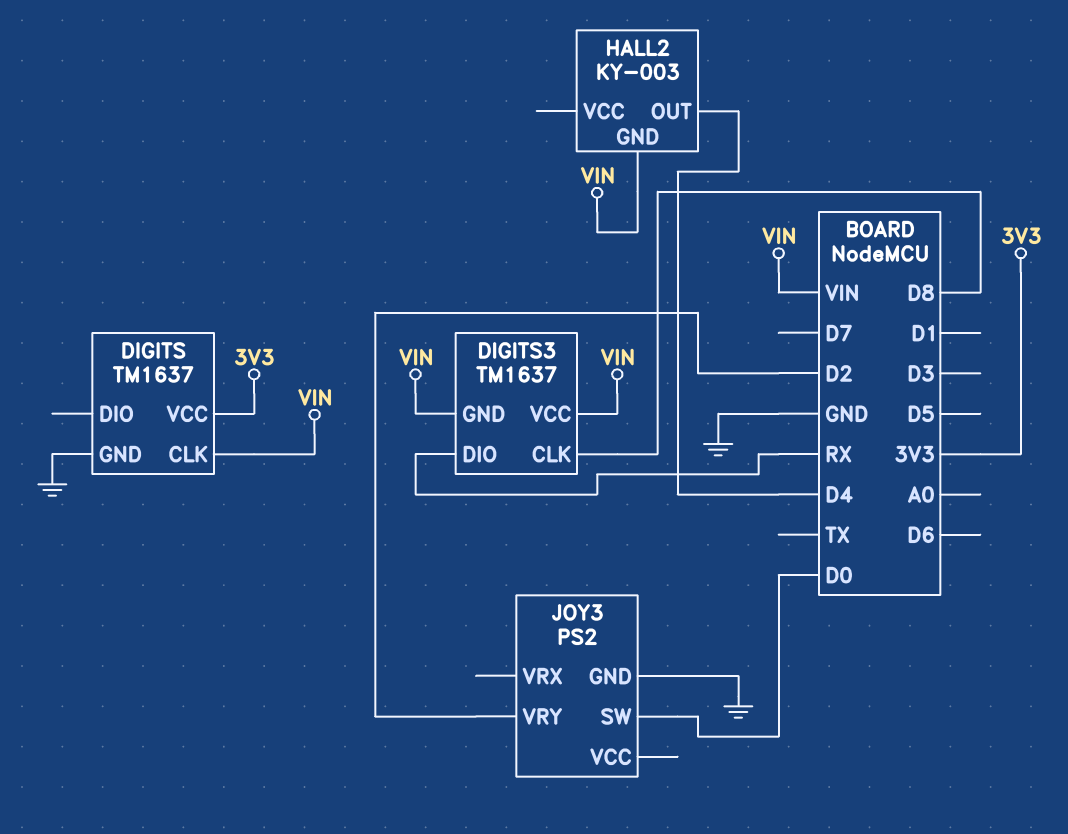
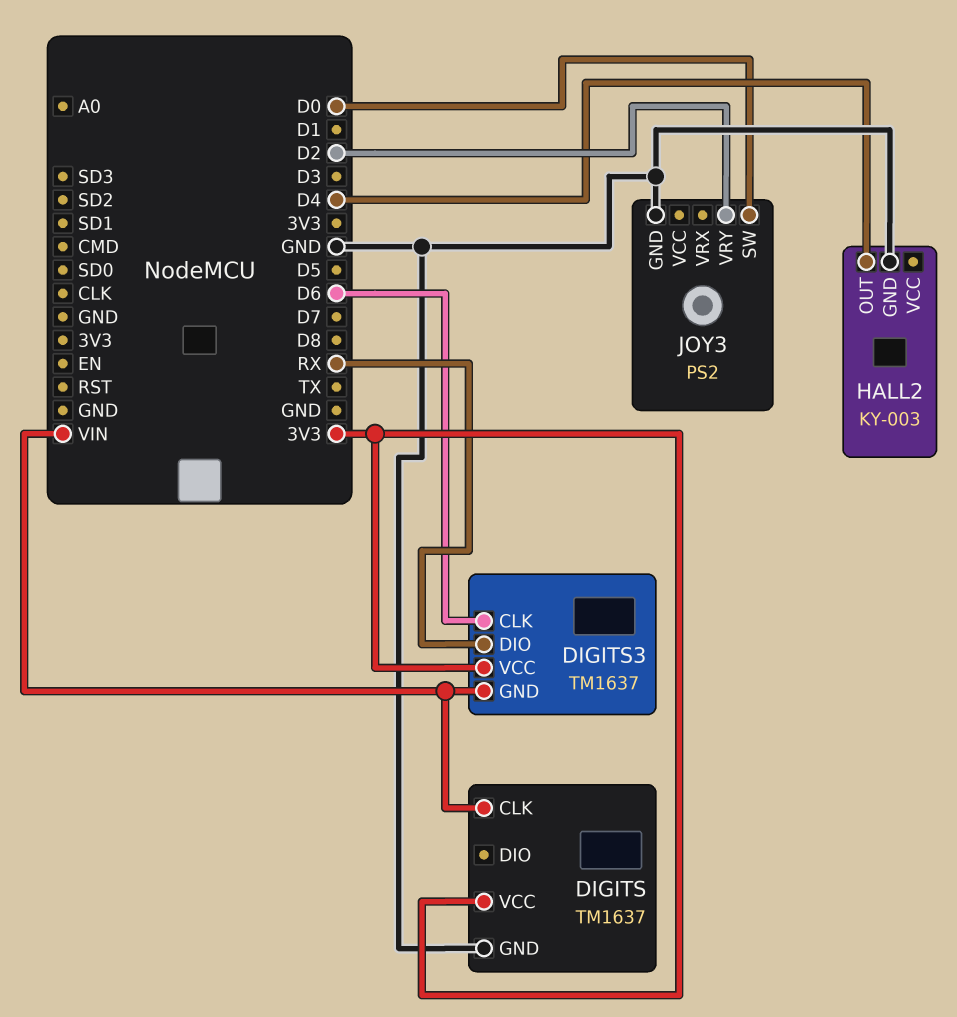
DIGITS3 pin CLK: D8 -> D6
DIGITS3 pin VCC: VIN -> 3V3
HALL2 pin GND: VIN -> GND

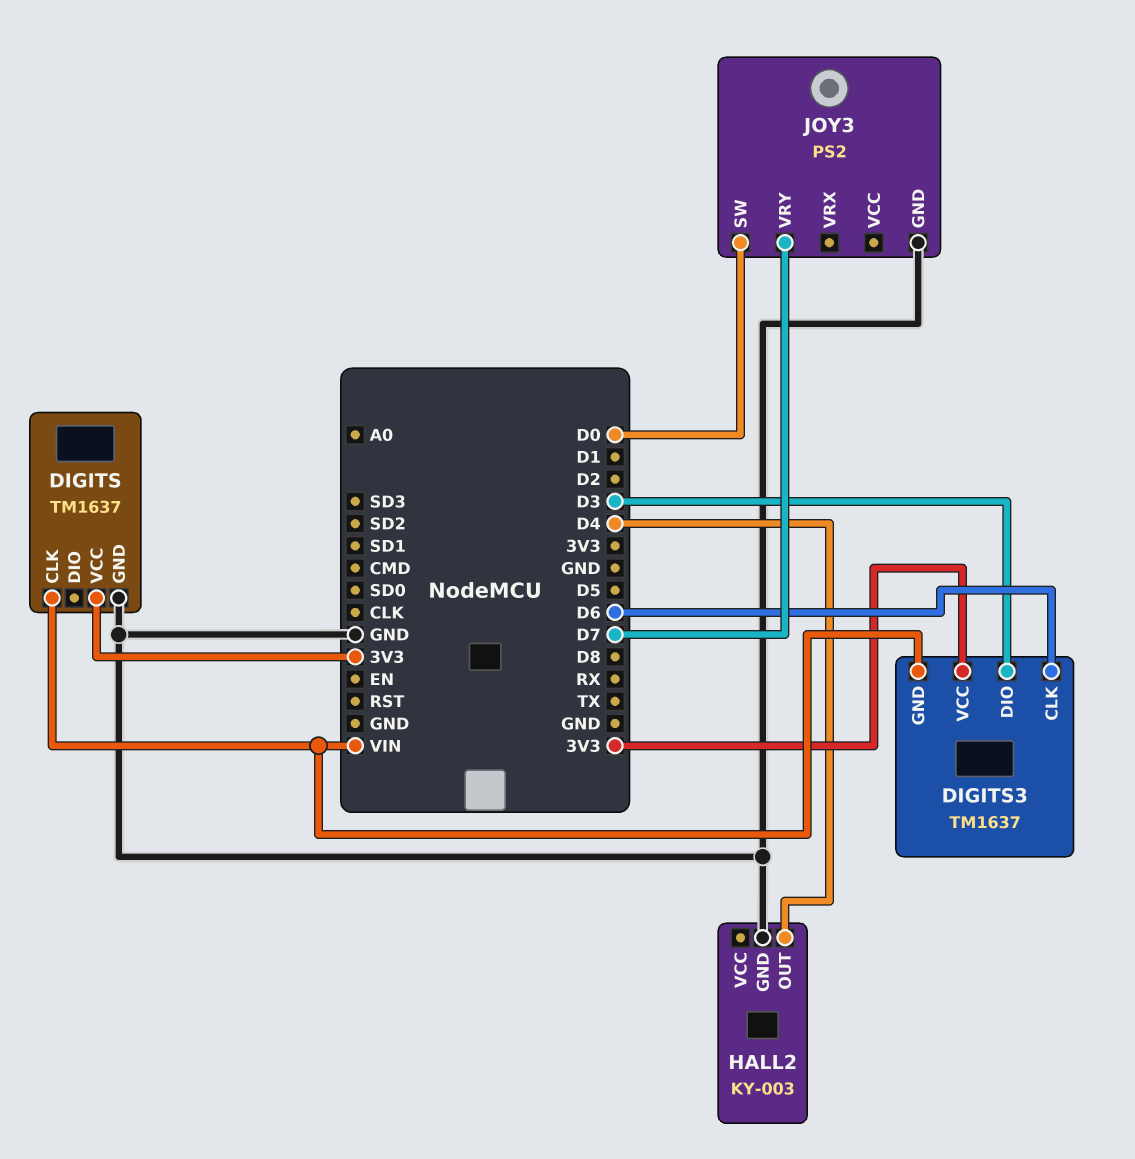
DIGITS3 pin DIO: RX -> D3
JOY3 pin VRY: D2 -> D7

